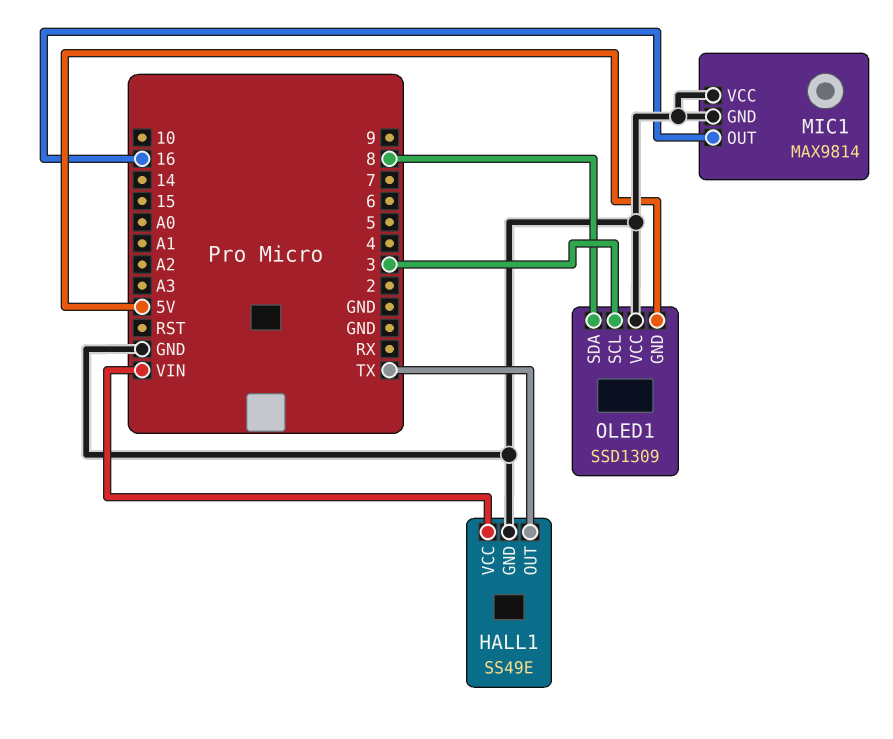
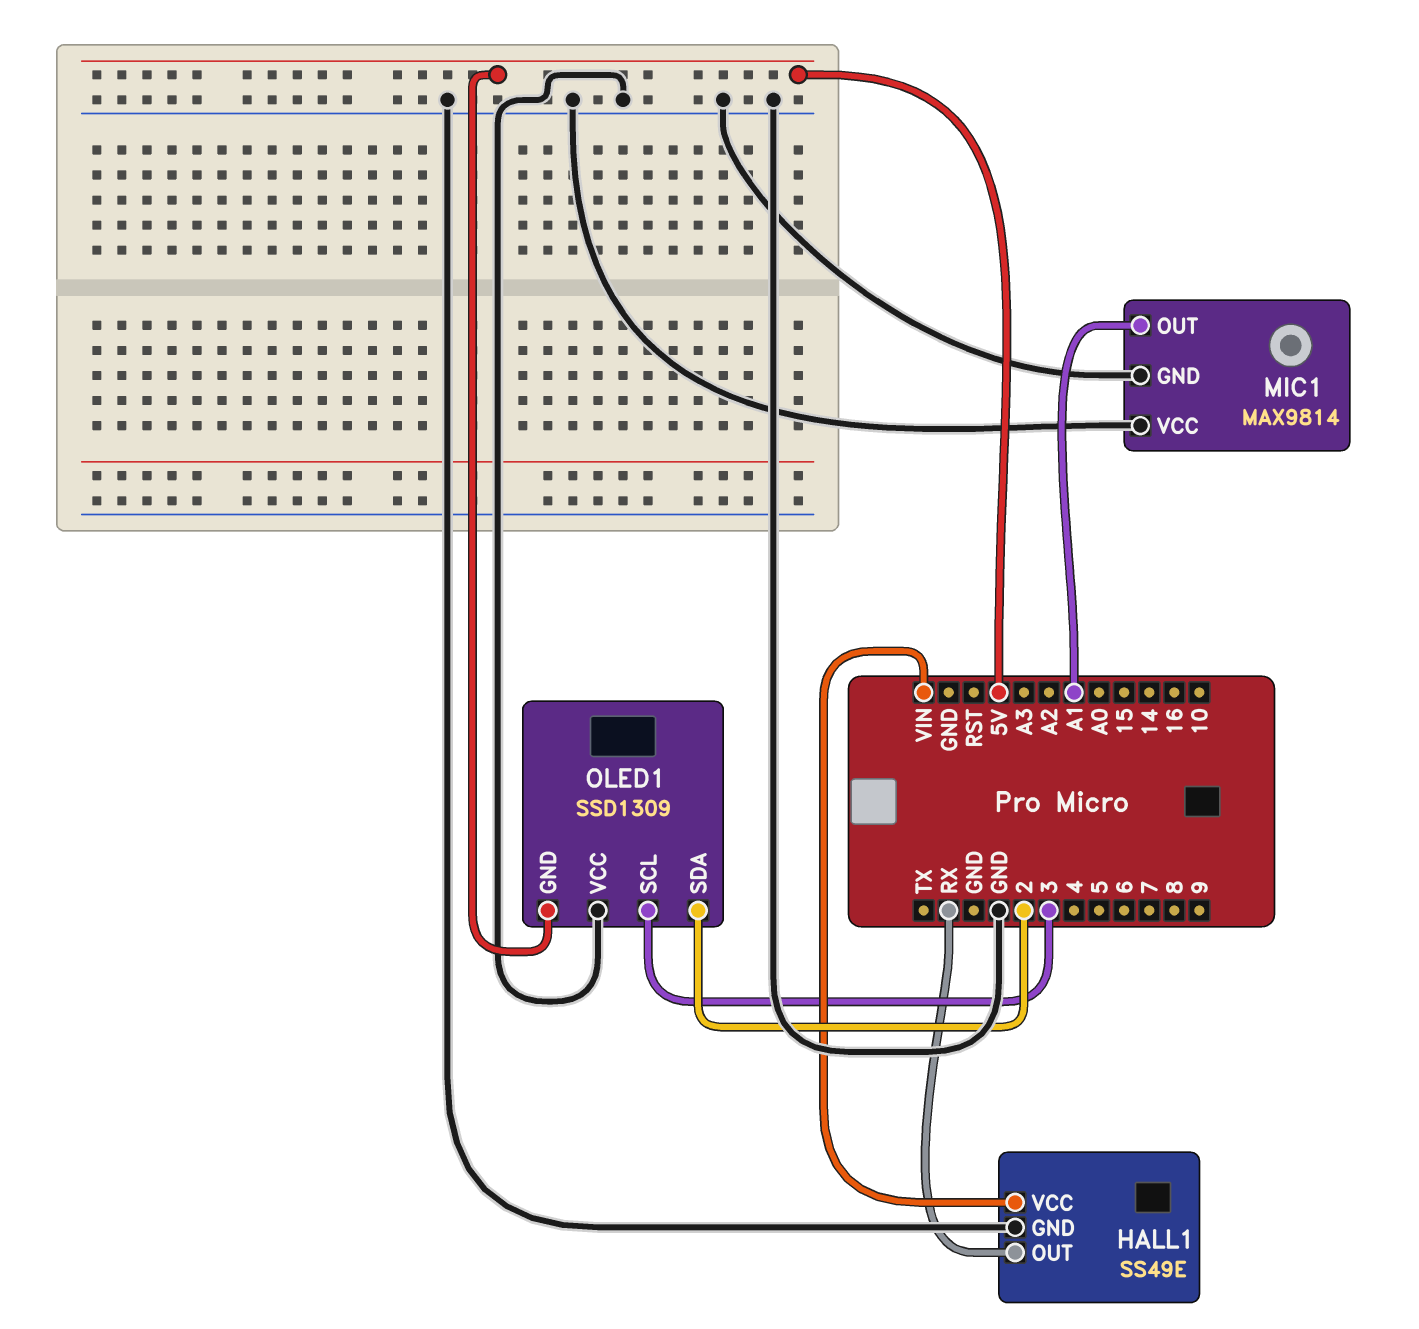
HALL1 pin OUT: TX -> RX
MIC1 pin OUT: 16 -> A1
OLED1 pin SDA: 8 -> 2

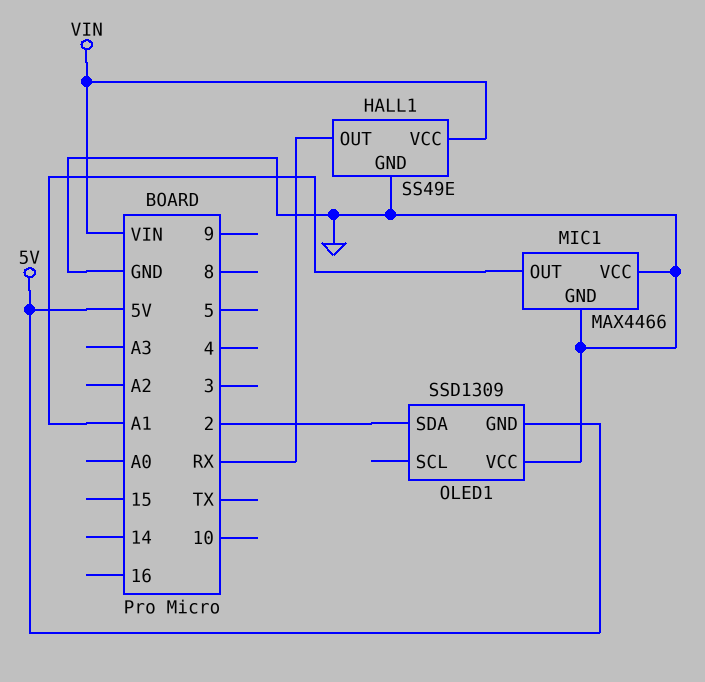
MIC1: MAX9814 -> MAX4466
OLED1 pin SCL: 3 -> none

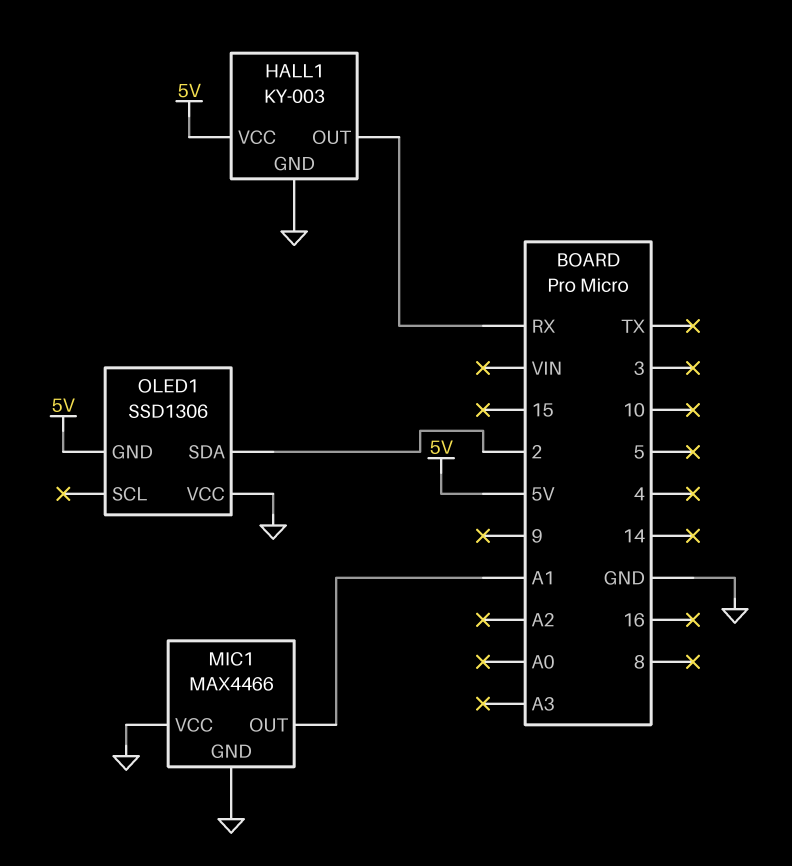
HALL1: SS49E -> KY-003
HALL1 pin VCC: VIN -> 5V
OLED1: SSD1309 -> SSD1306

